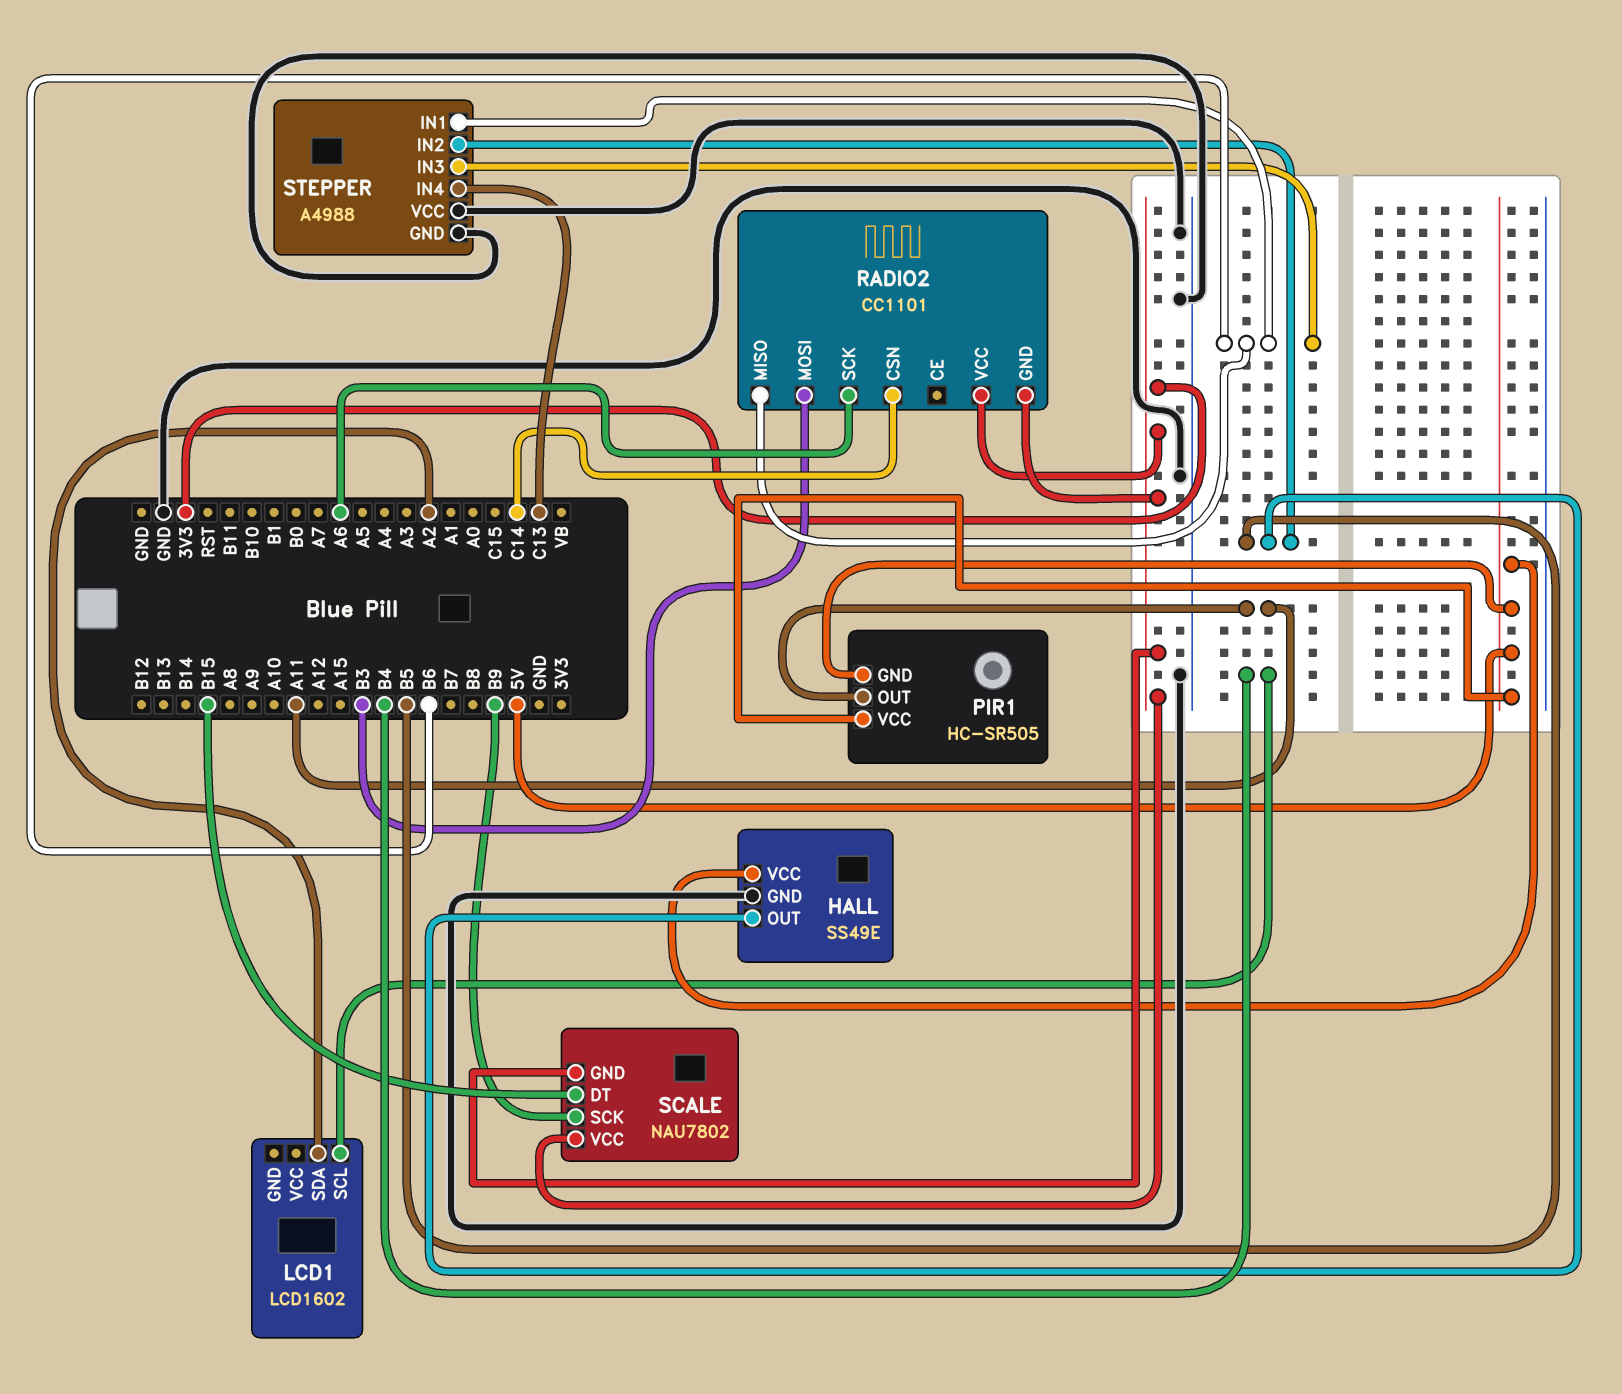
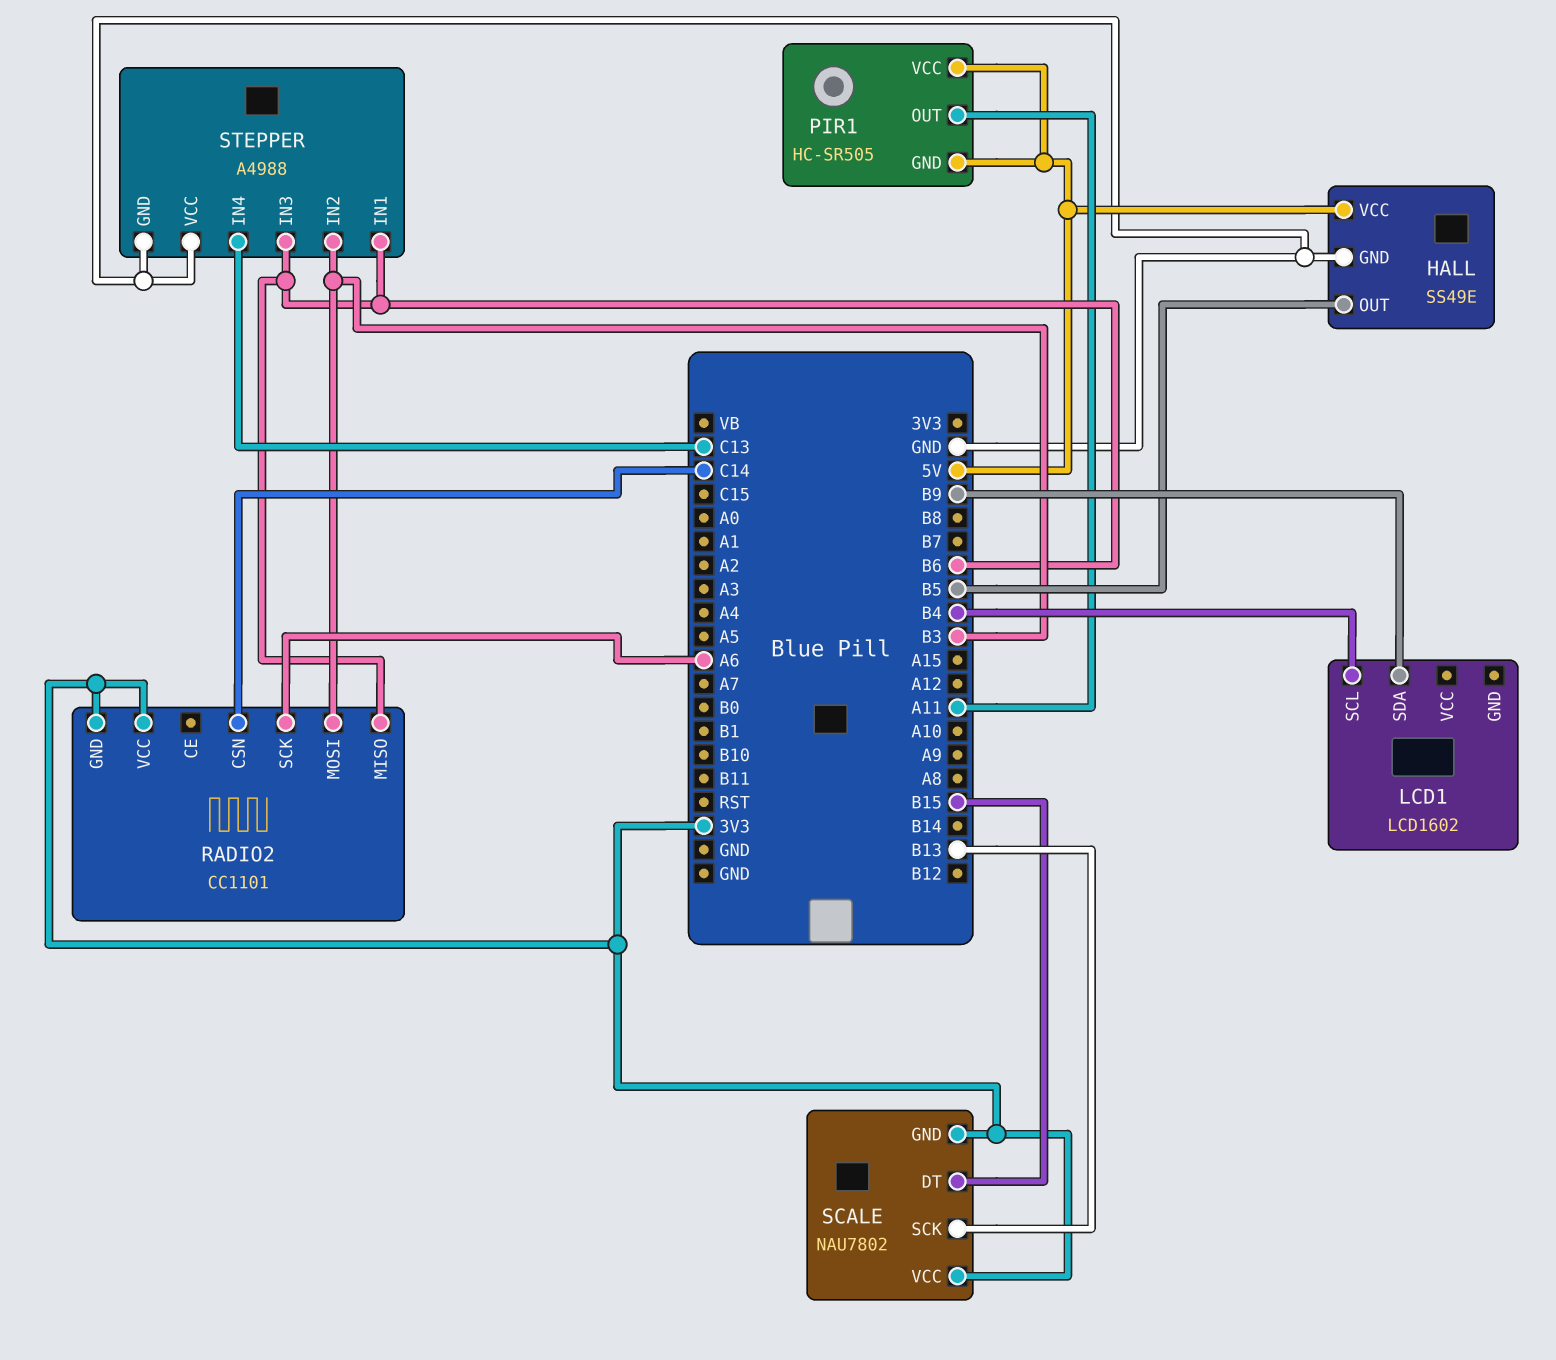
LCD1 pin SDA: A2 -> B9
SCALE pin SCK: B9 -> B13
STEPPER pin IN2: B5 -> B3

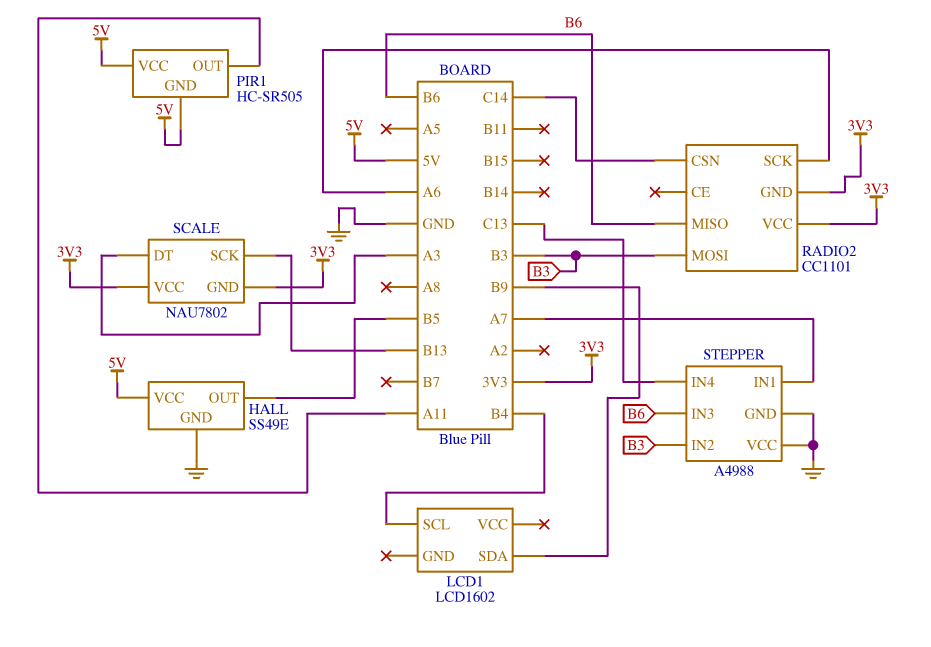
SCALE pin DT: B15 -> A3
STEPPER pin IN1: B6 -> A7

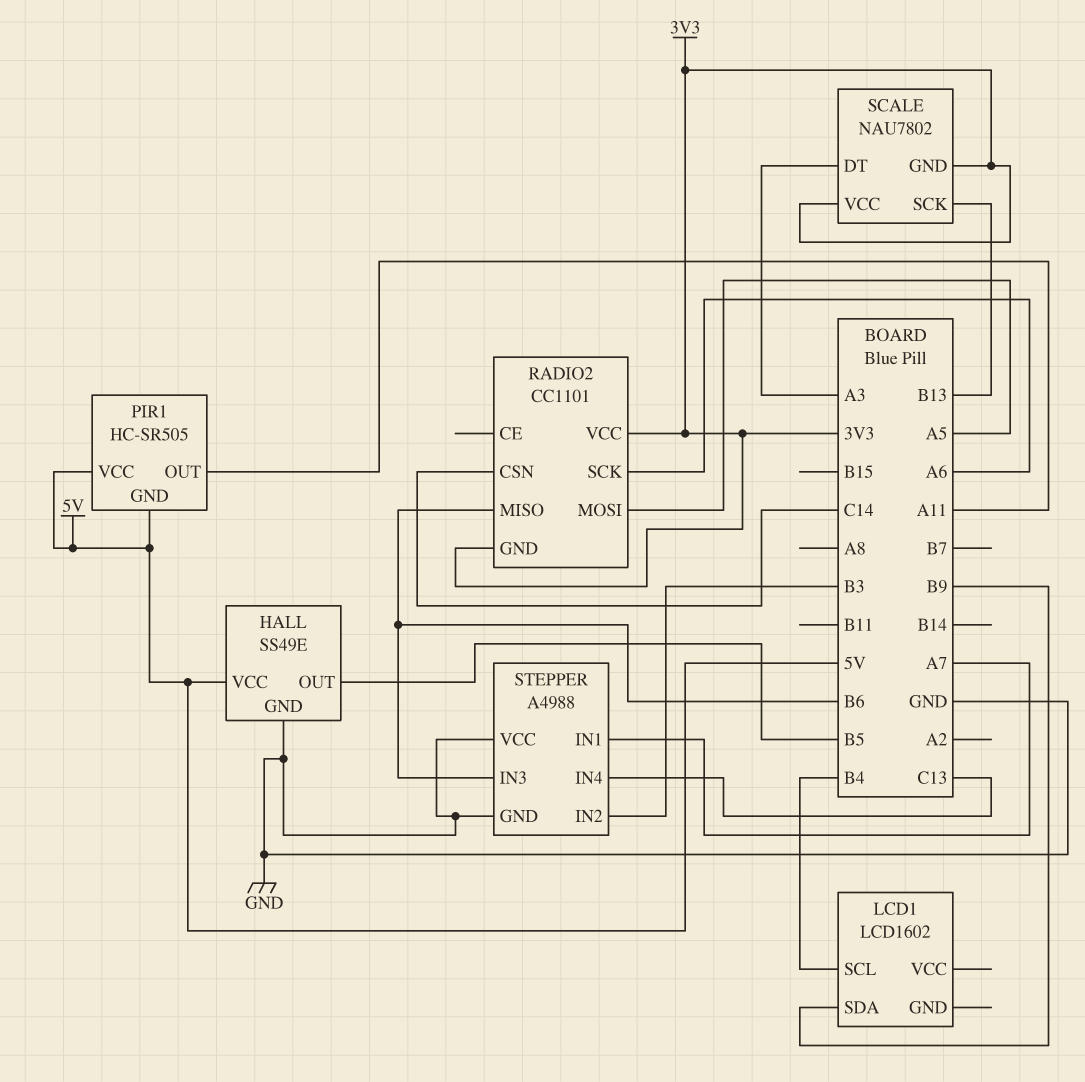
RADIO2 pin MOSI: B3 -> A5

